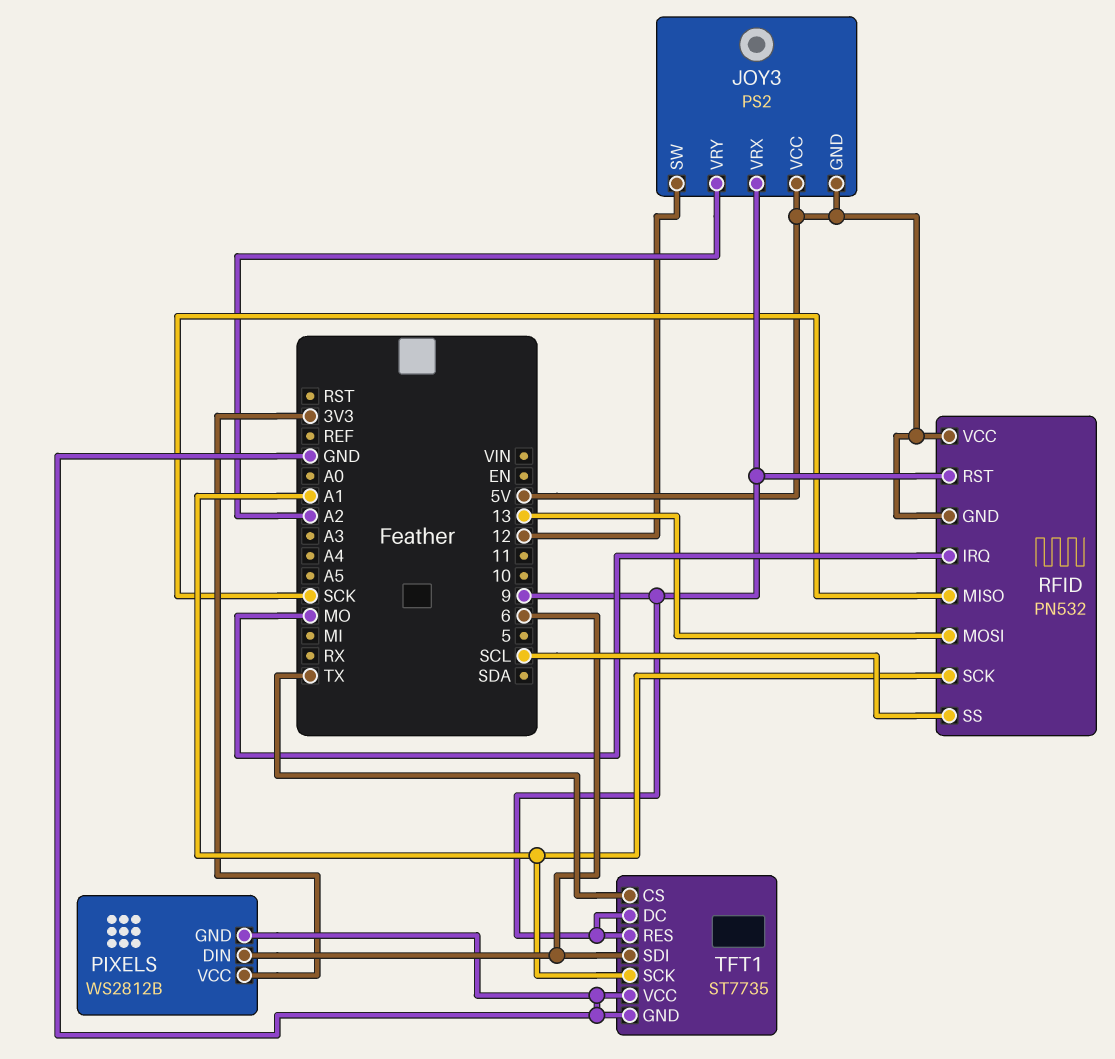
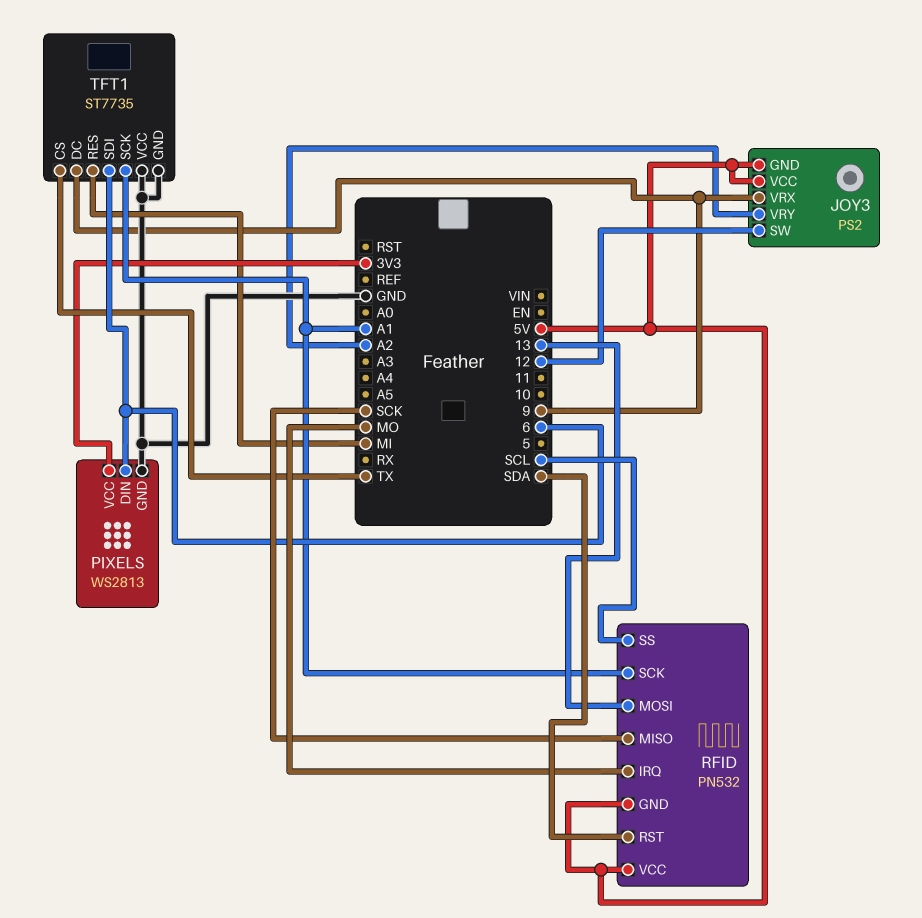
PIXELS: WS2812B -> WS2813
RFID pin RST: 9 -> SDA
TFT1 pin RES: 9 -> MI

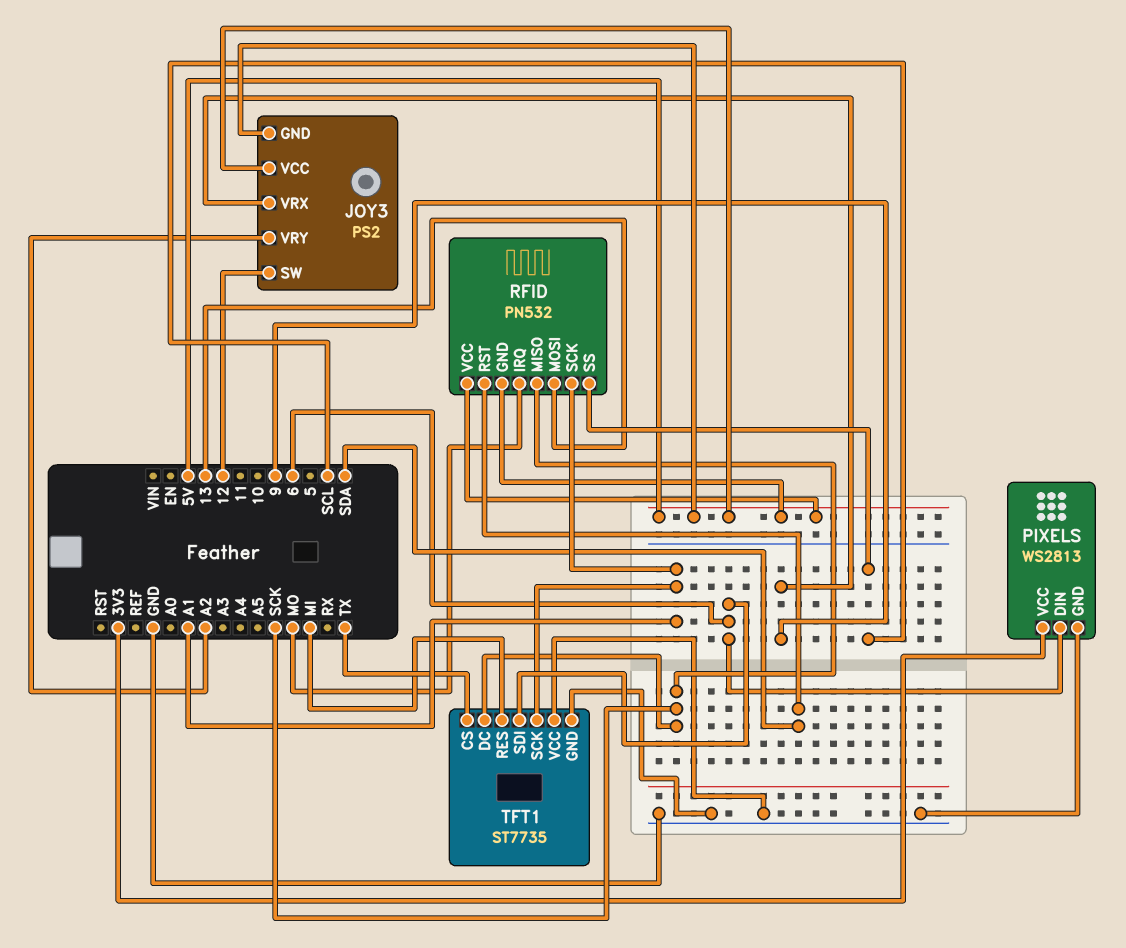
TFT1 pin DC: 9 -> SCK

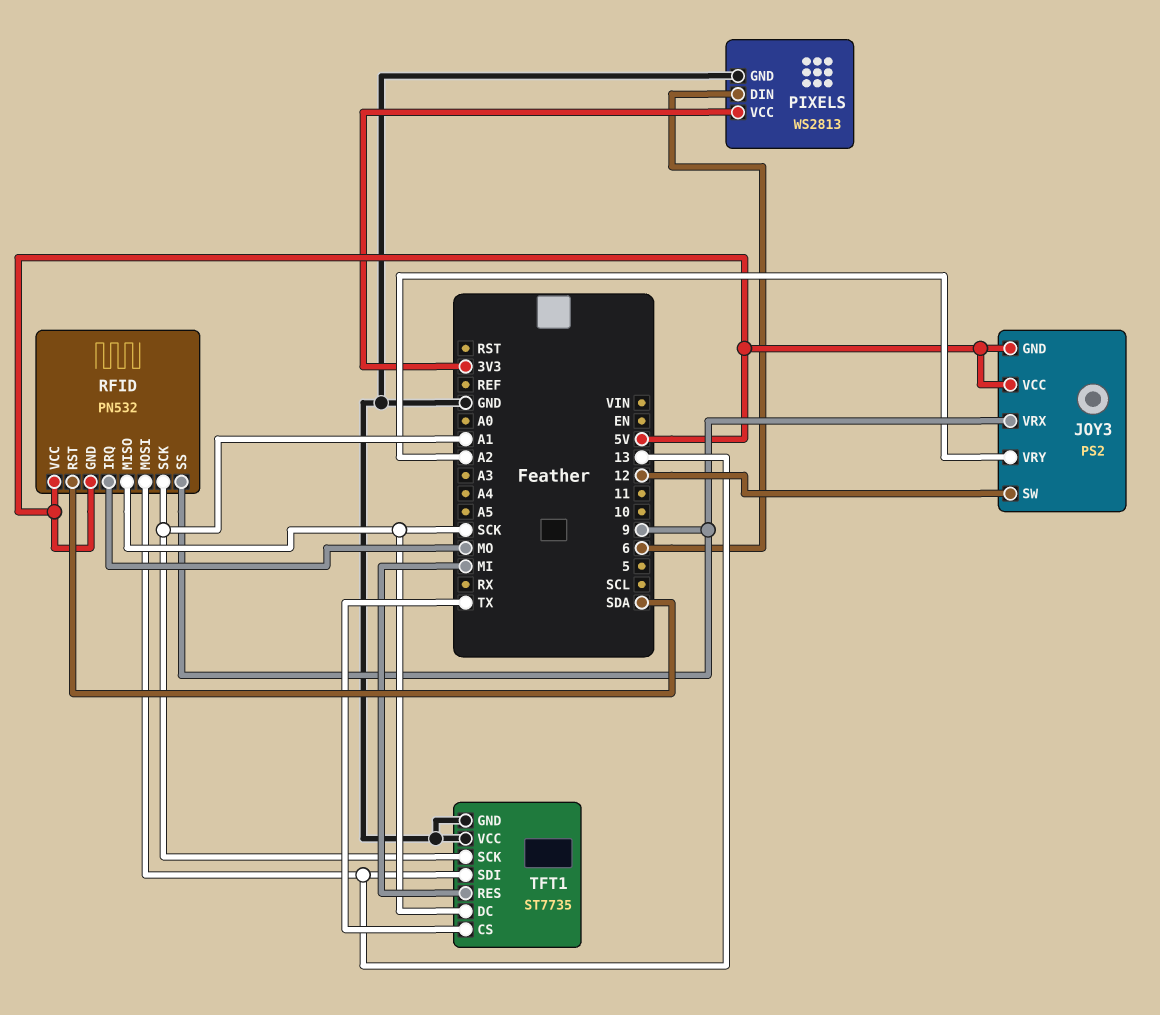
RFID pin SS: SCL -> 9
TFT1 pin SDI: 6 -> 13

